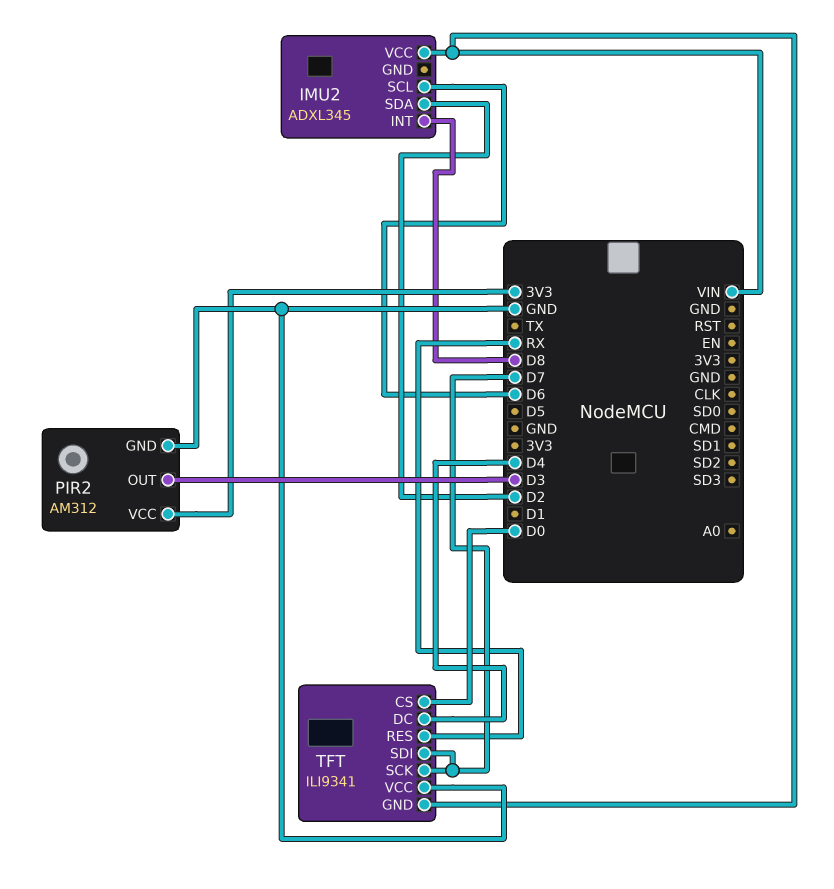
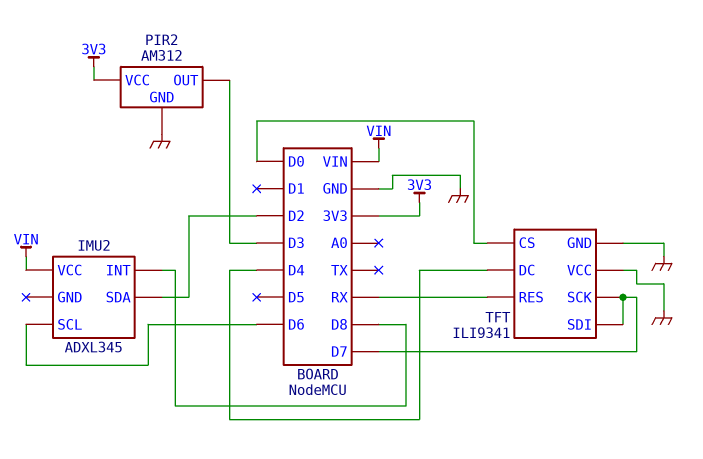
TFT pin GND: VIN -> GND

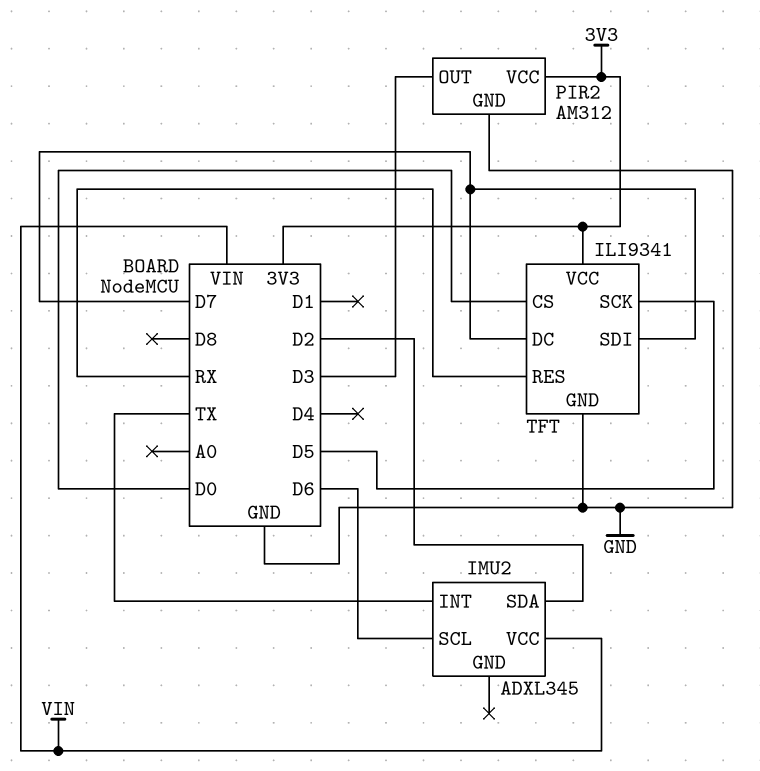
IMU2 pin INT: D8 -> TX
TFT pin DC: D4 -> D7
TFT pin SCK: D7 -> D5
TFT pin VCC: GND -> 3V3

